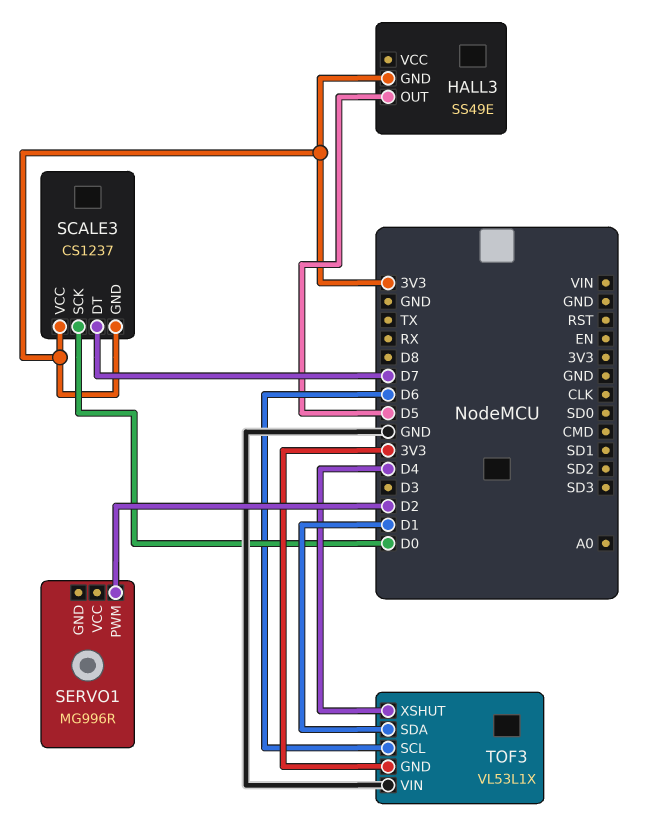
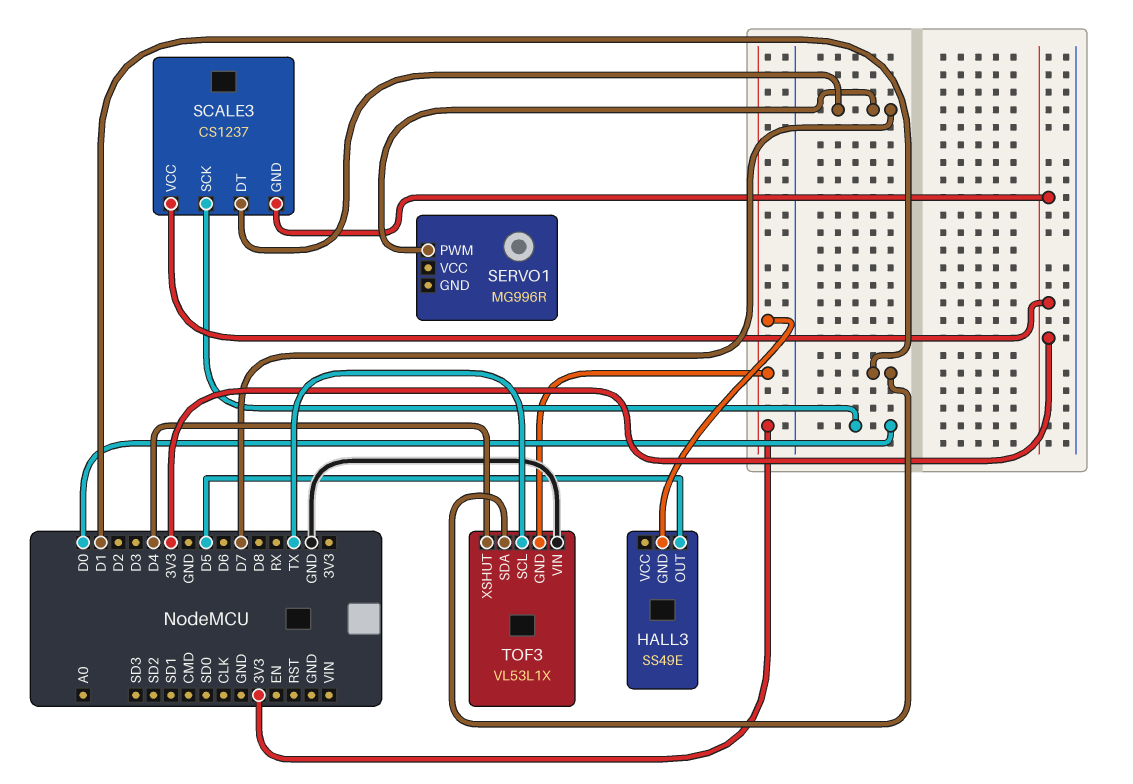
SERVO1 pin PWM: D2 -> D7
TOF3 pin SCL: D6 -> TX

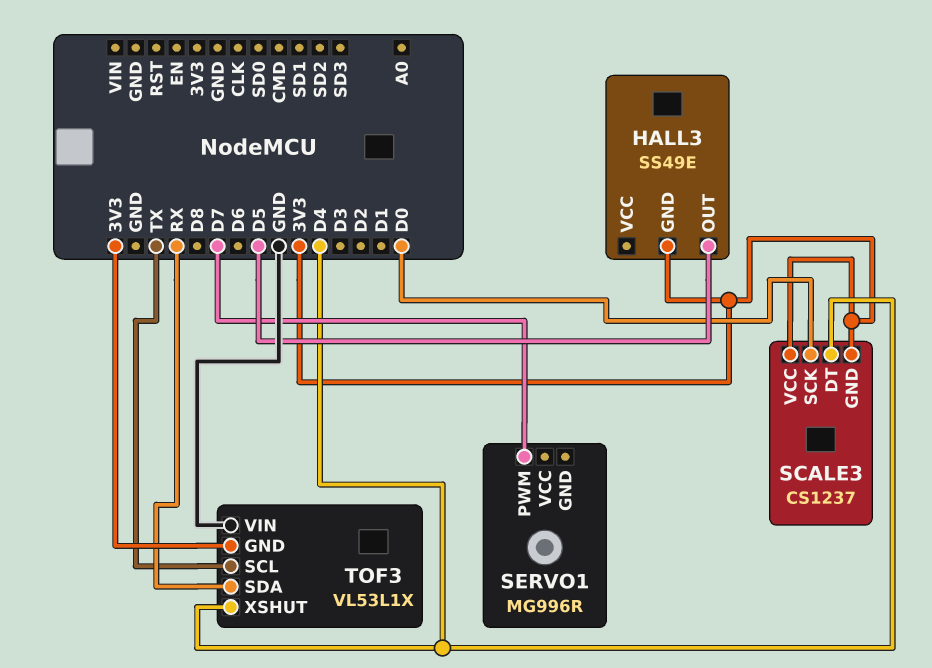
SCALE3 pin DT: D7 -> D4
TOF3 pin SDA: D1 -> RX

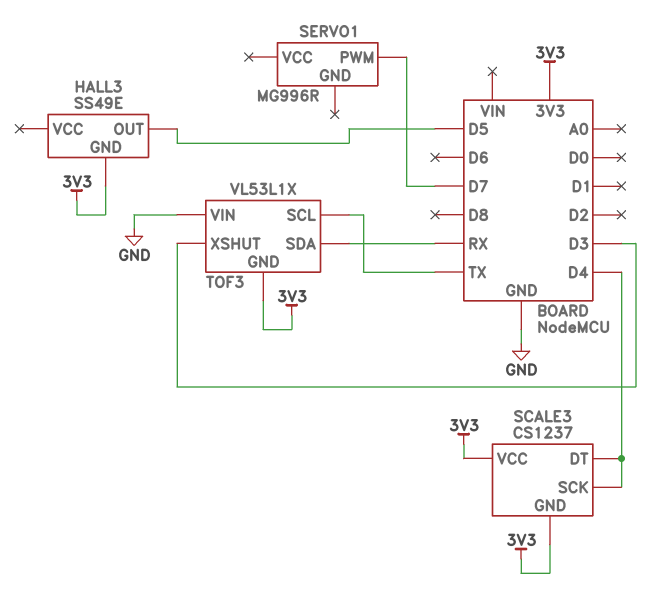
SCALE3 pin SCK: D0 -> D4
TOF3 pin XSHUT: D4 -> D3

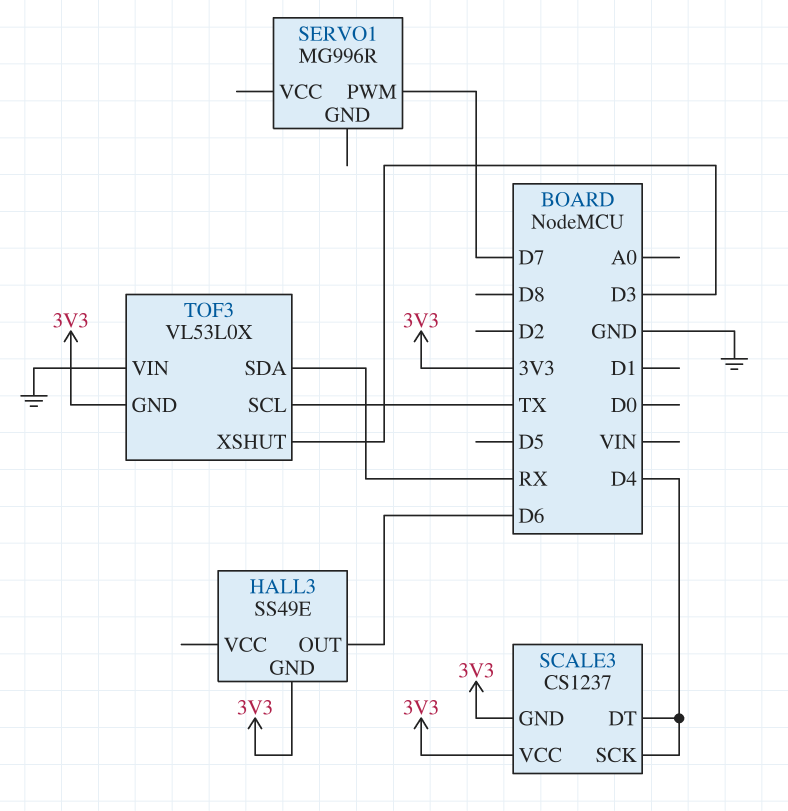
HALL3 pin OUT: D5 -> D6
TOF3: VL53L1X -> VL53L0X

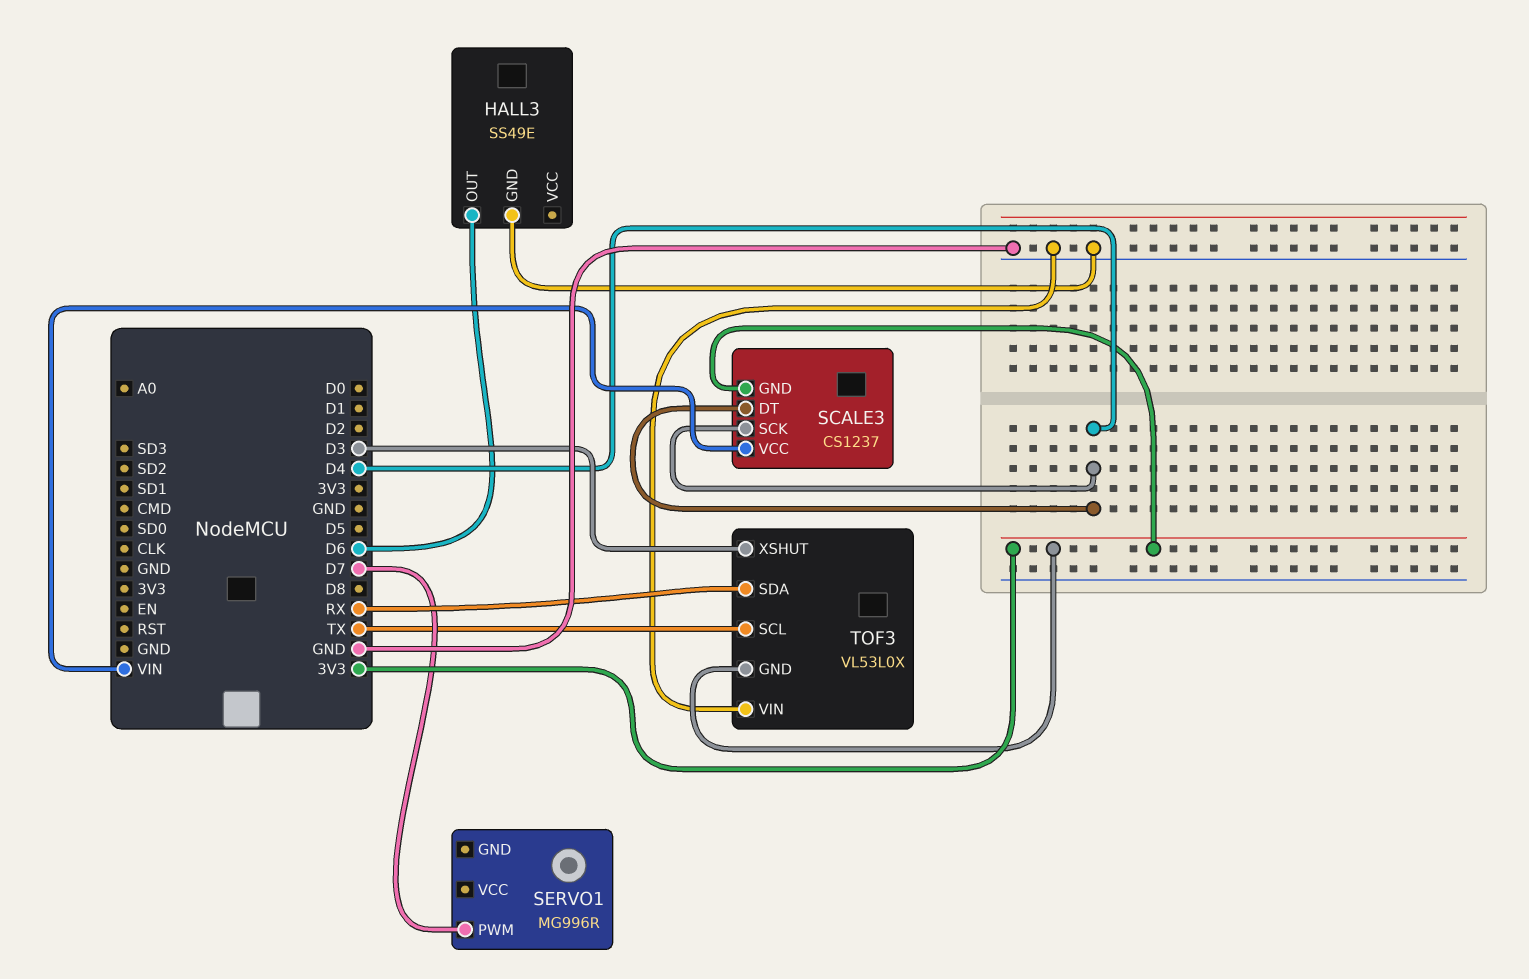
HALL3 pin GND: 3V3 -> GND
SCALE3 pin VCC: 3V3 -> VIN

